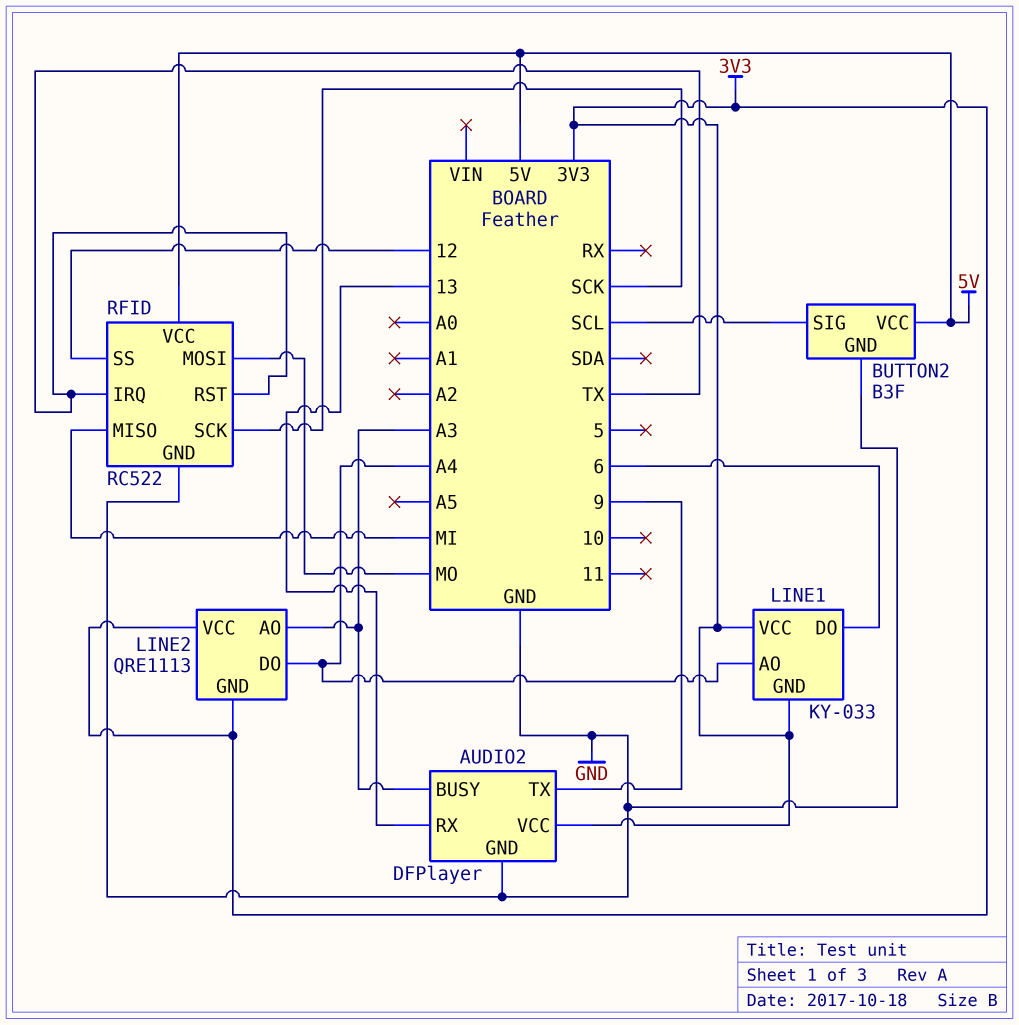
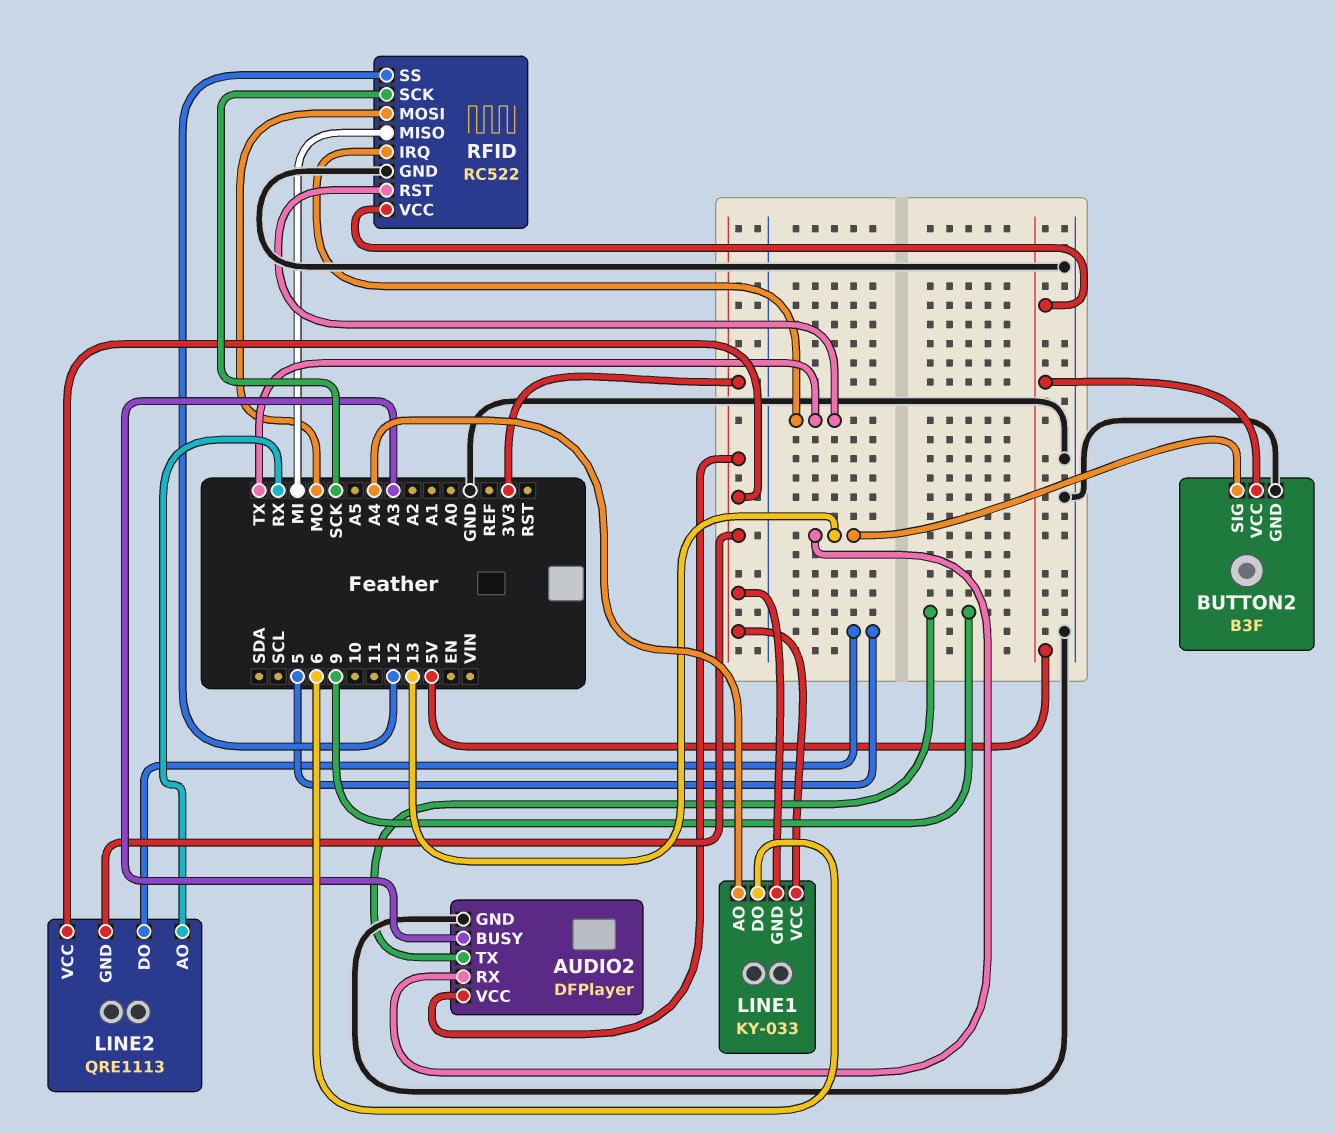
BUTTON2 pin SIG: SCL -> 13
LINE2 pin AO: A3 -> RX
LINE2 pin DO: A4 -> 5

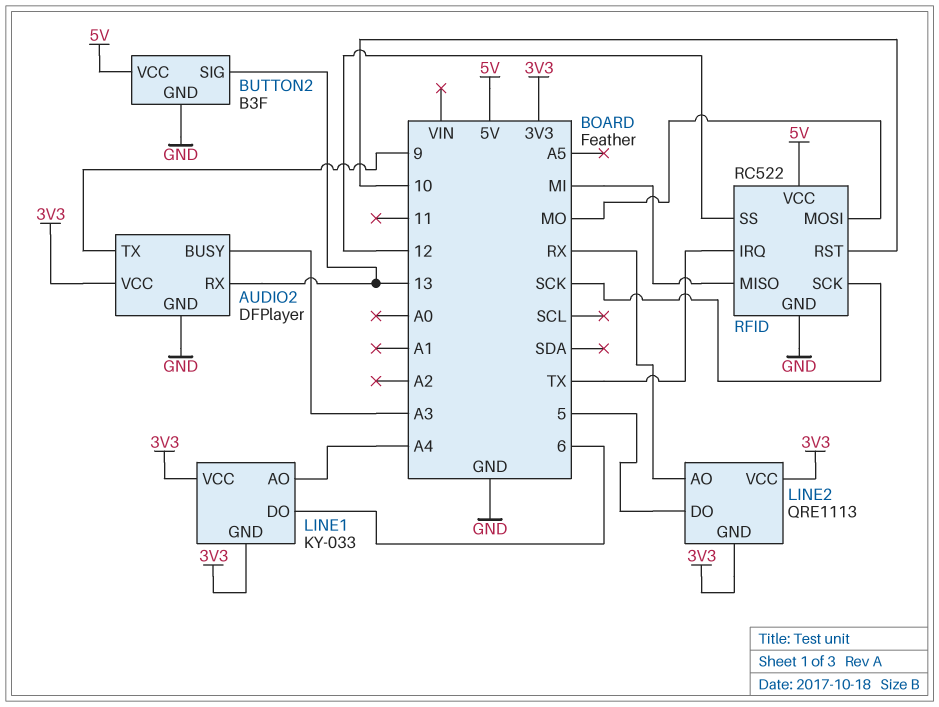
RFID pin RST: TX -> 10

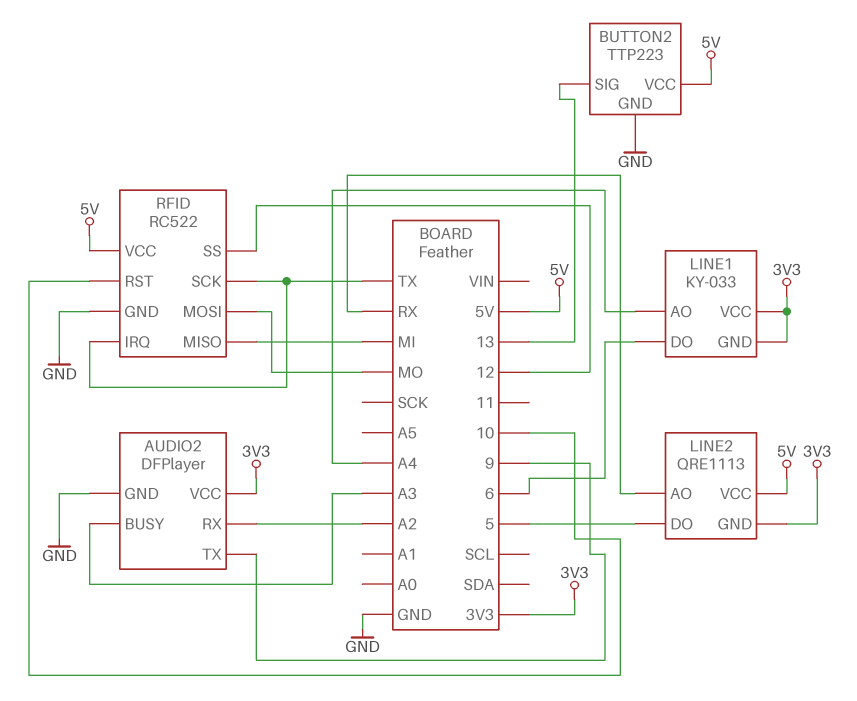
AUDIO2 pin RX: 13 -> A2
BUTTON2: B3F -> TTP223
LINE2 pin VCC: 3V3 -> 5V
RFID pin SCK: SCK -> TX

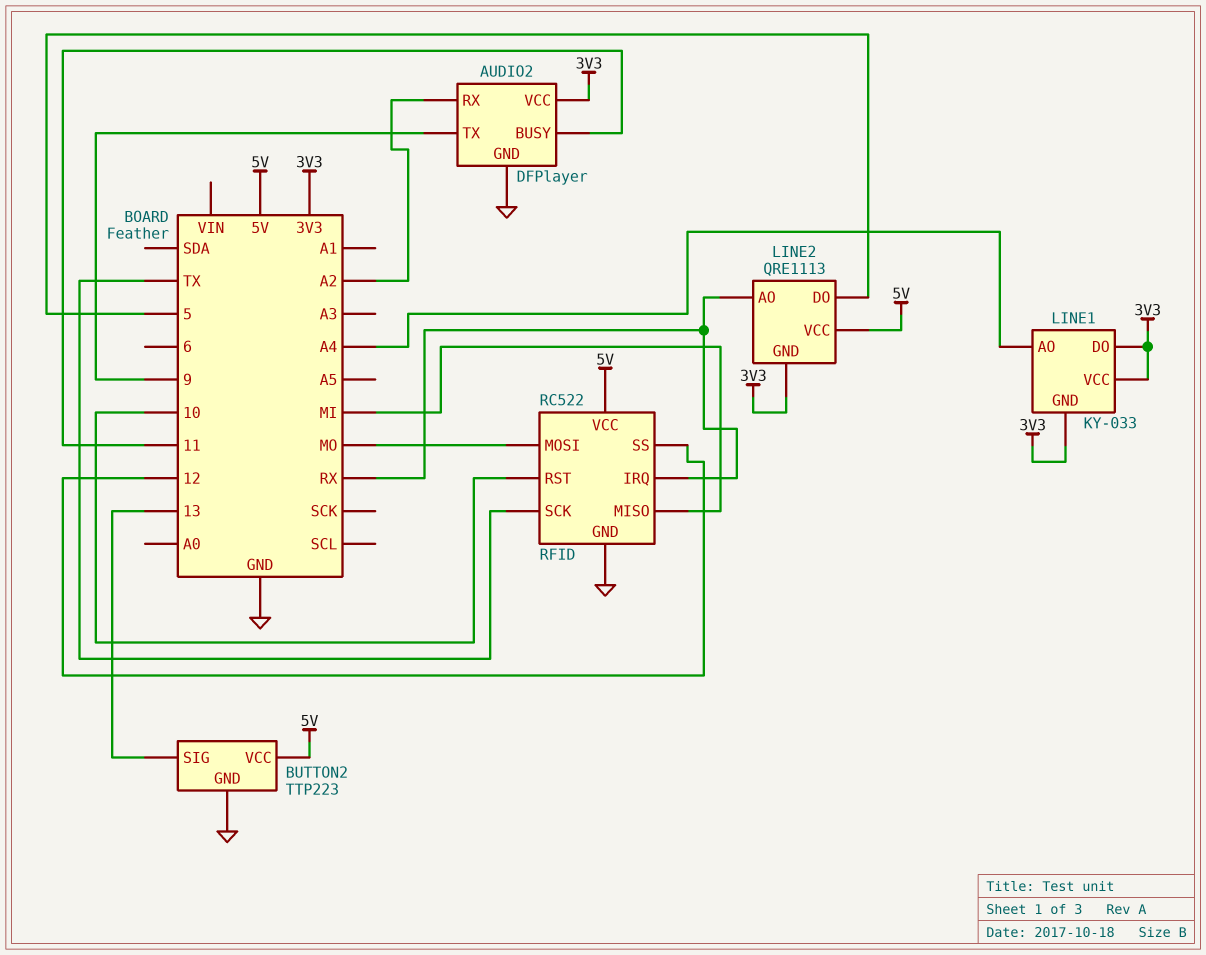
AUDIO2 pin BUSY: A3 -> 11
LINE1 pin DO: 6 -> 3V3
RFID pin IRQ: TX -> RX

